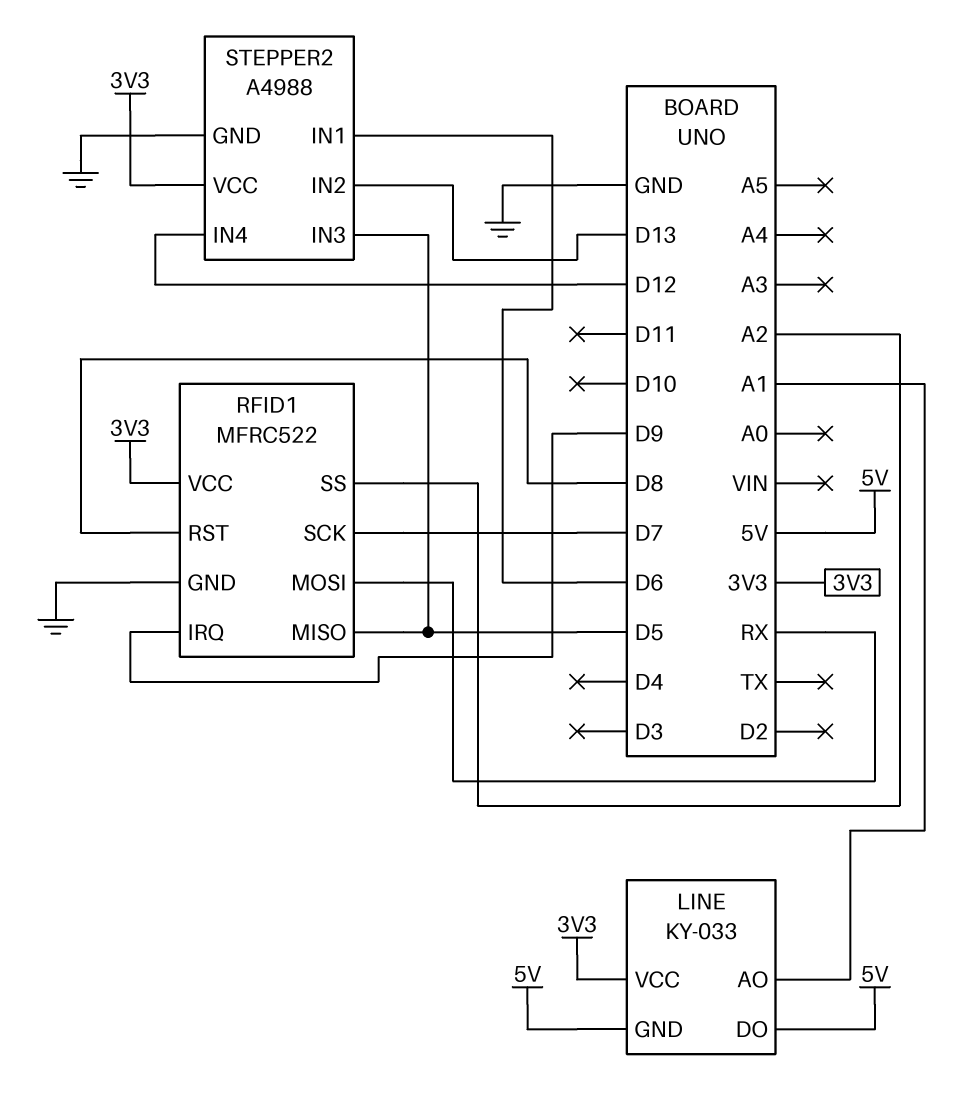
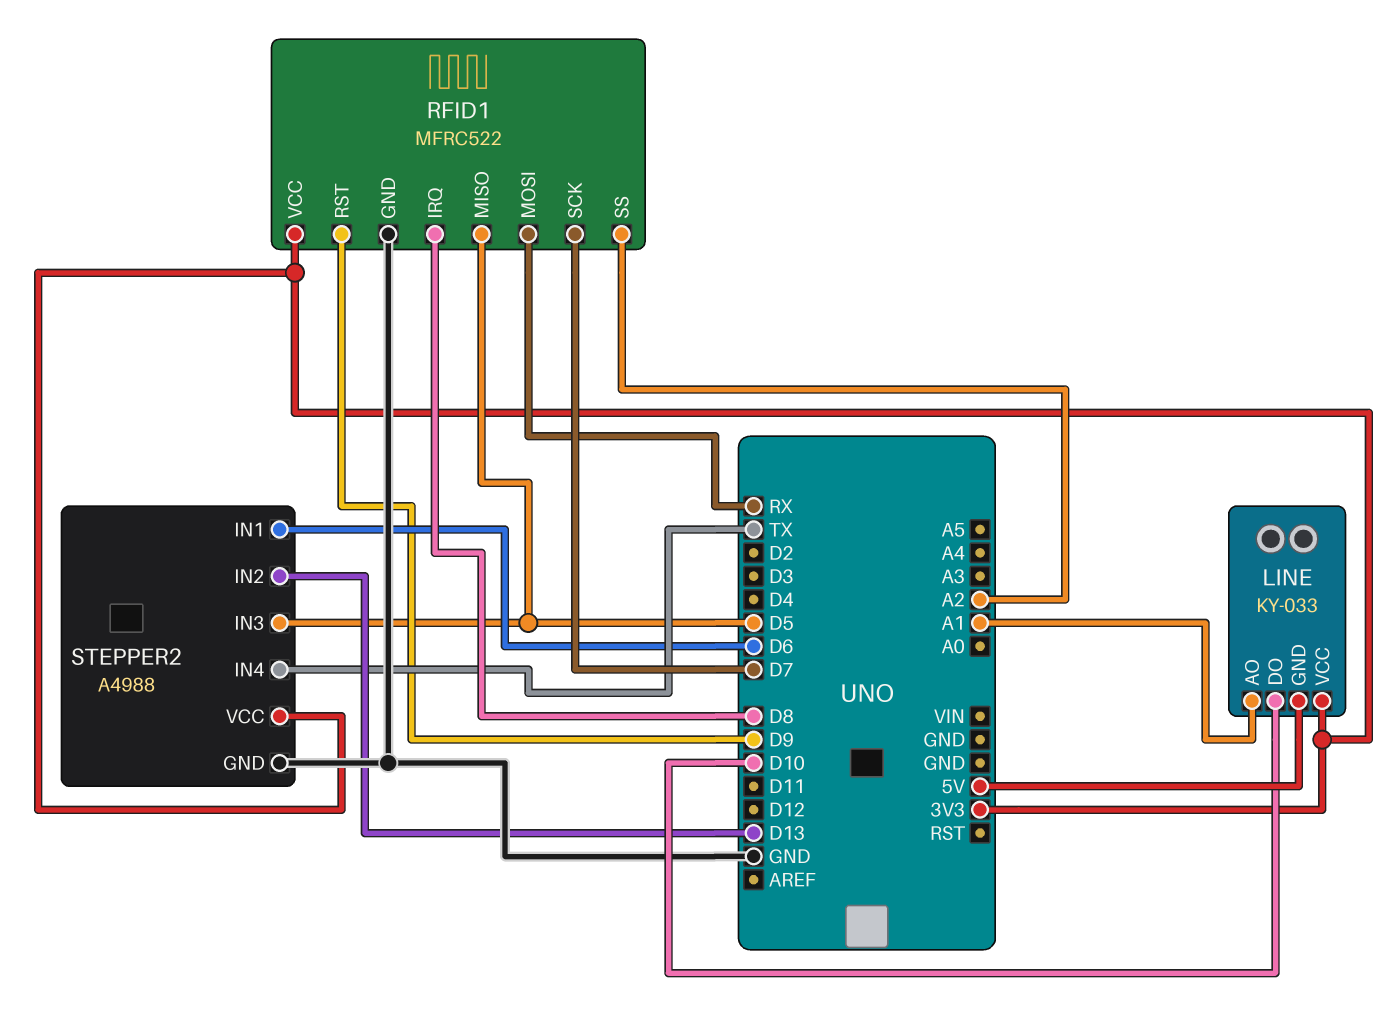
LINE pin DO: 5V -> D10
RFID1 pin IRQ: D9 -> D8
RFID1 pin RST: D8 -> D9
STEPPER2 pin IN4: D12 -> TX

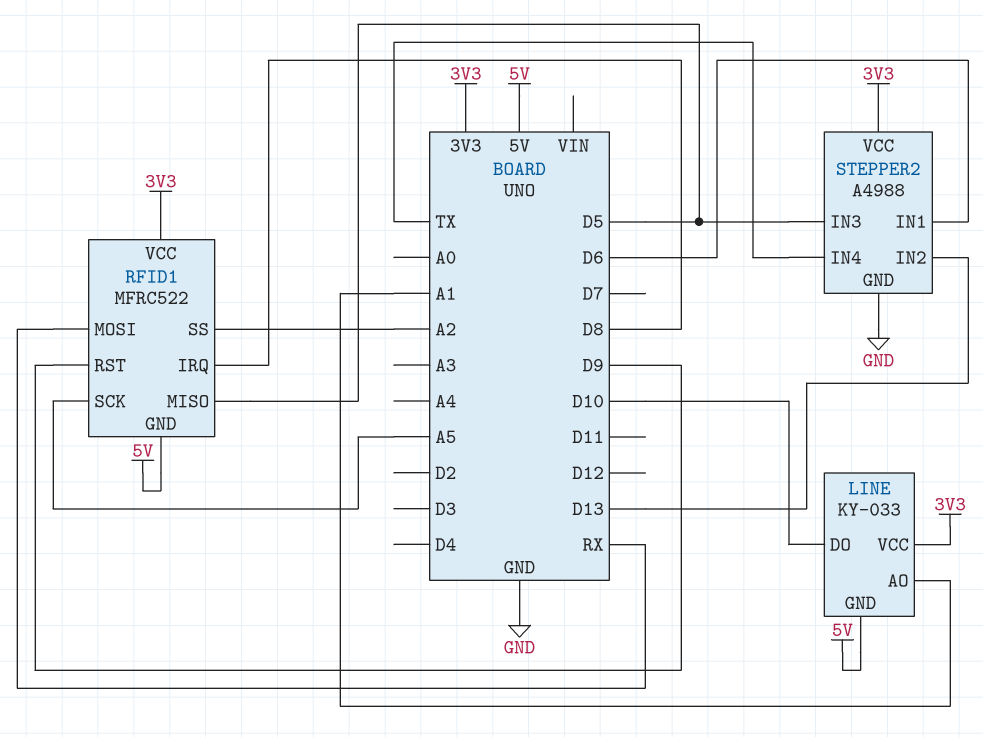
RFID1 pin GND: GND -> 5V
RFID1 pin SCK: D7 -> A5

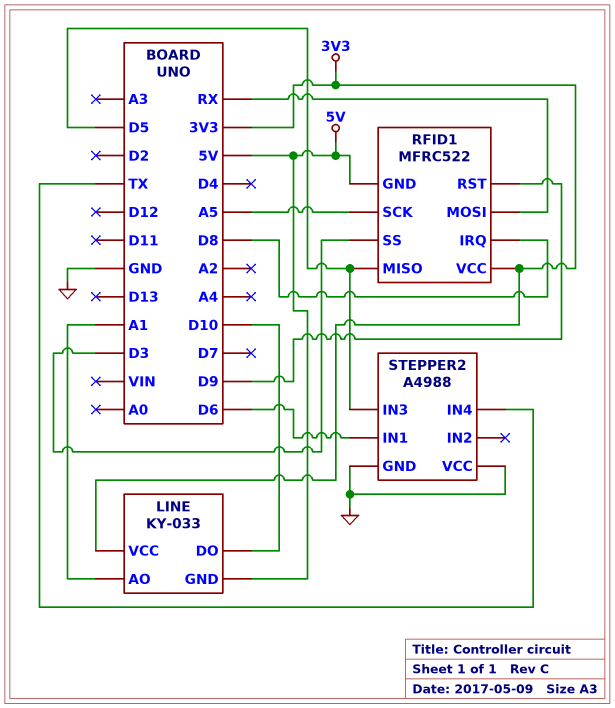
RFID1 pin SS: A2 -> D3
STEPPER2 pin IN2: D13 -> none
STEPPER2 pin VCC: 3V3 -> GND

